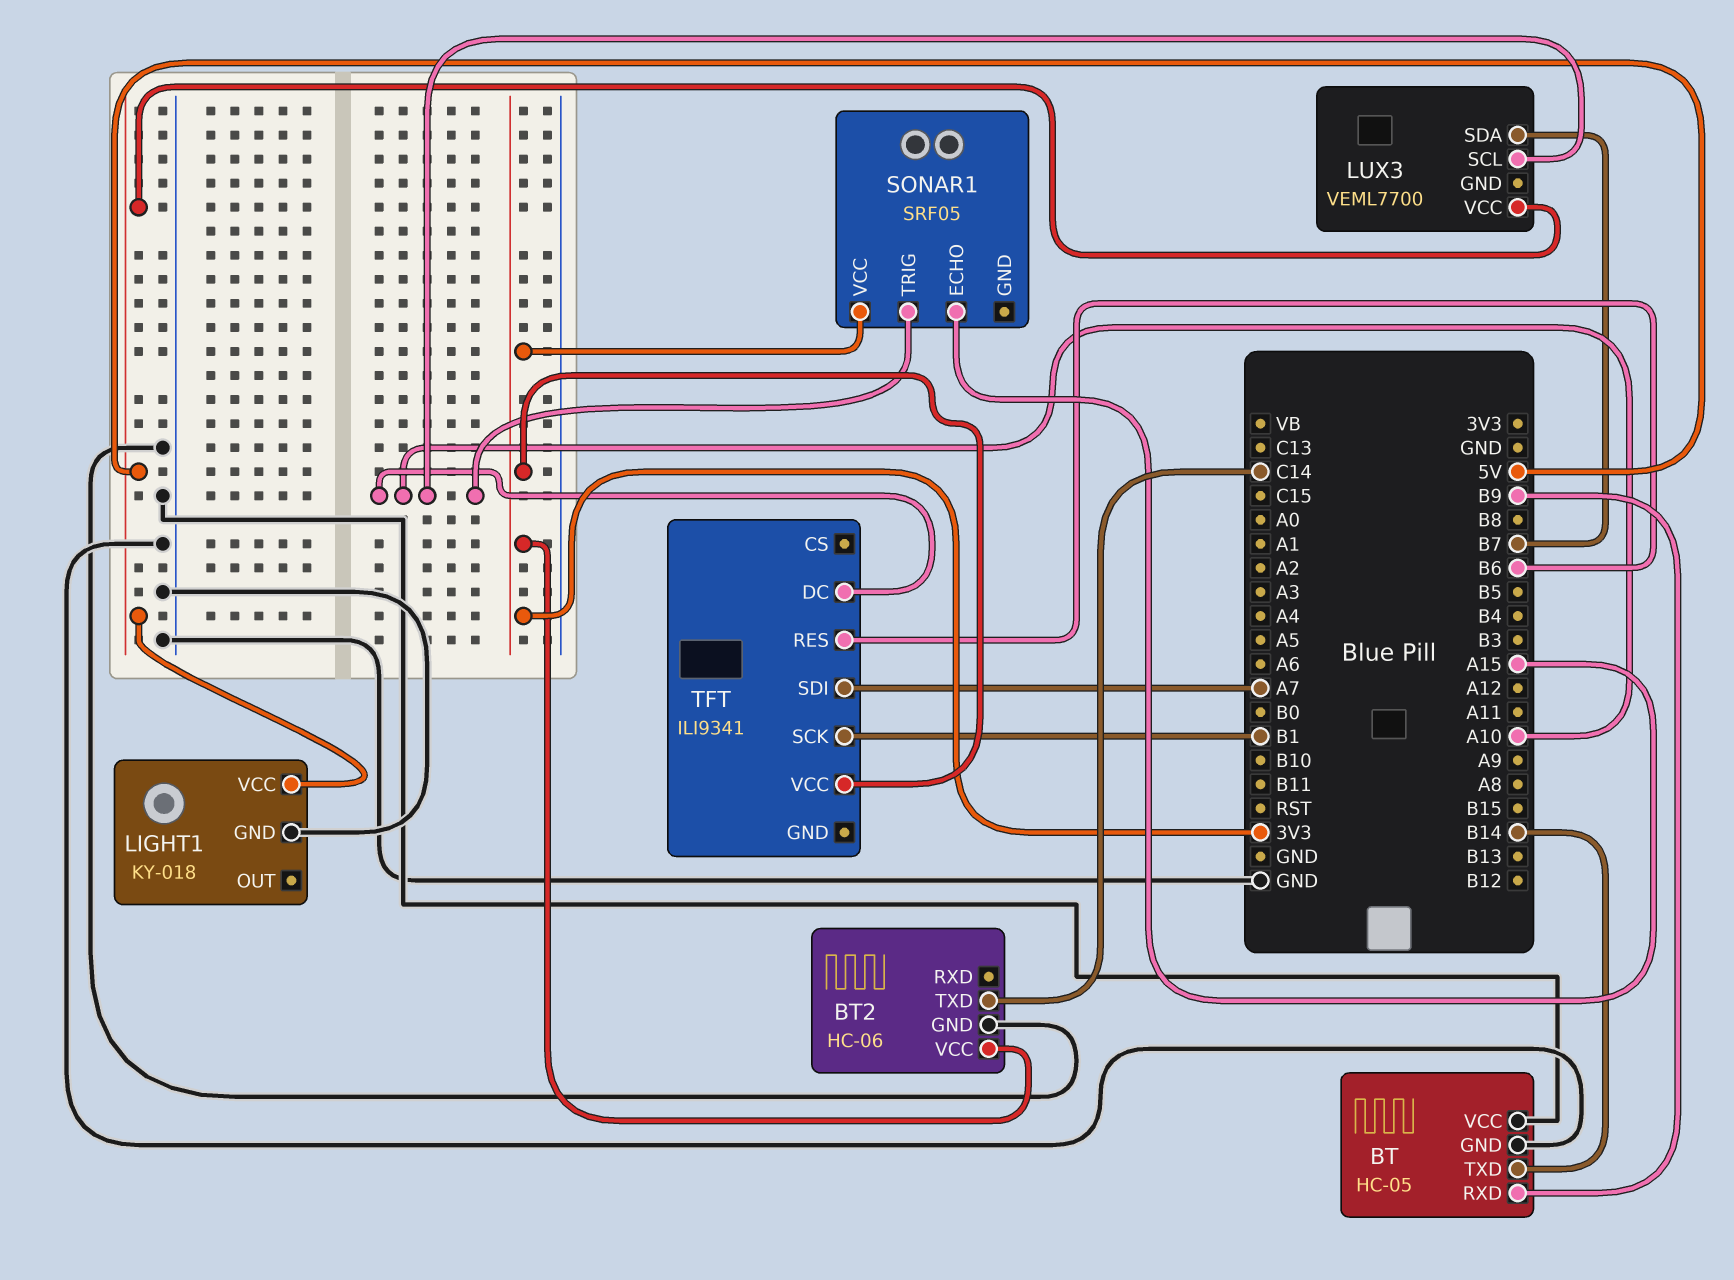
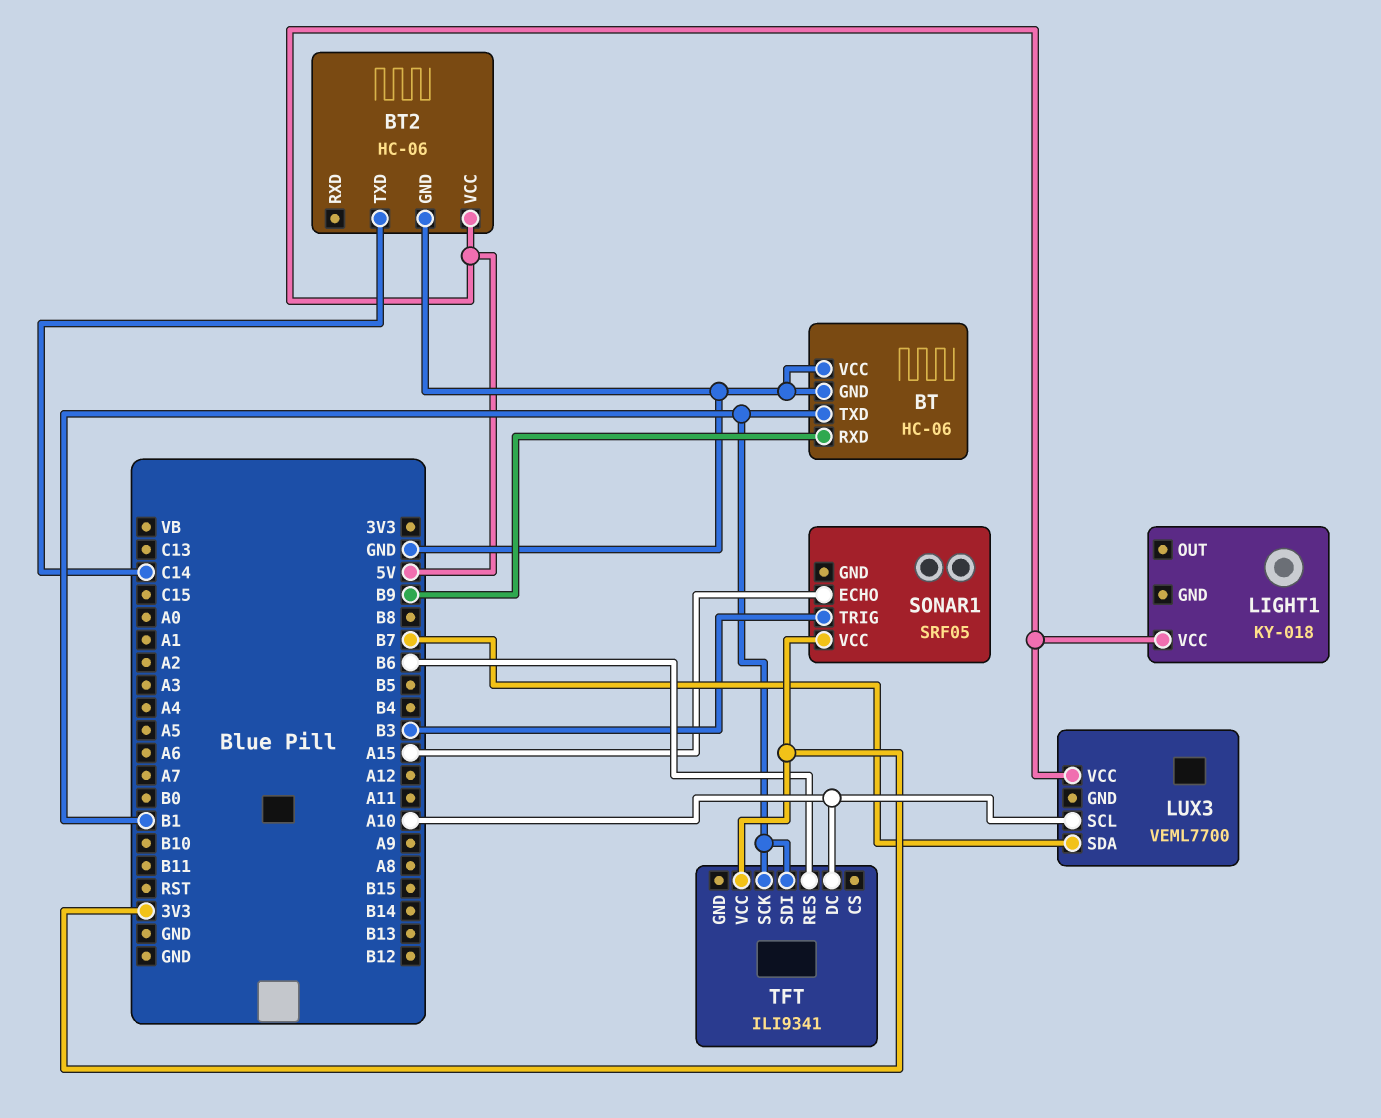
BT: HC-05 -> HC-06
BT pin TXD: B14 -> B1
BT2 pin VCC: 3V3 -> 5V
LIGHT1 pin GND: GND -> none
SONAR1 pin TRIG: A10 -> B3
TFT pin SDI: A7 -> B1

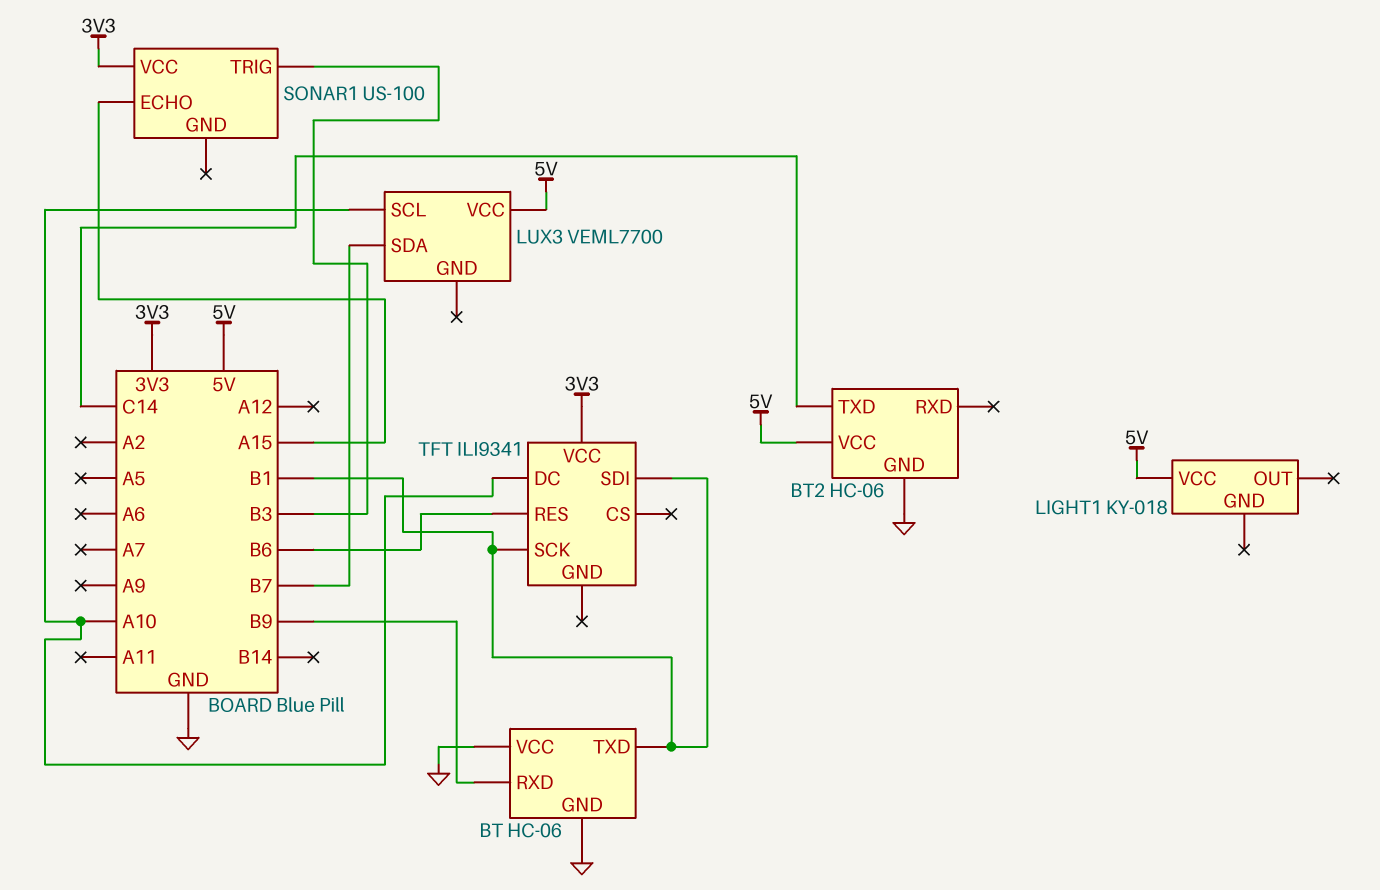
SONAR1: SRF05 -> US-100

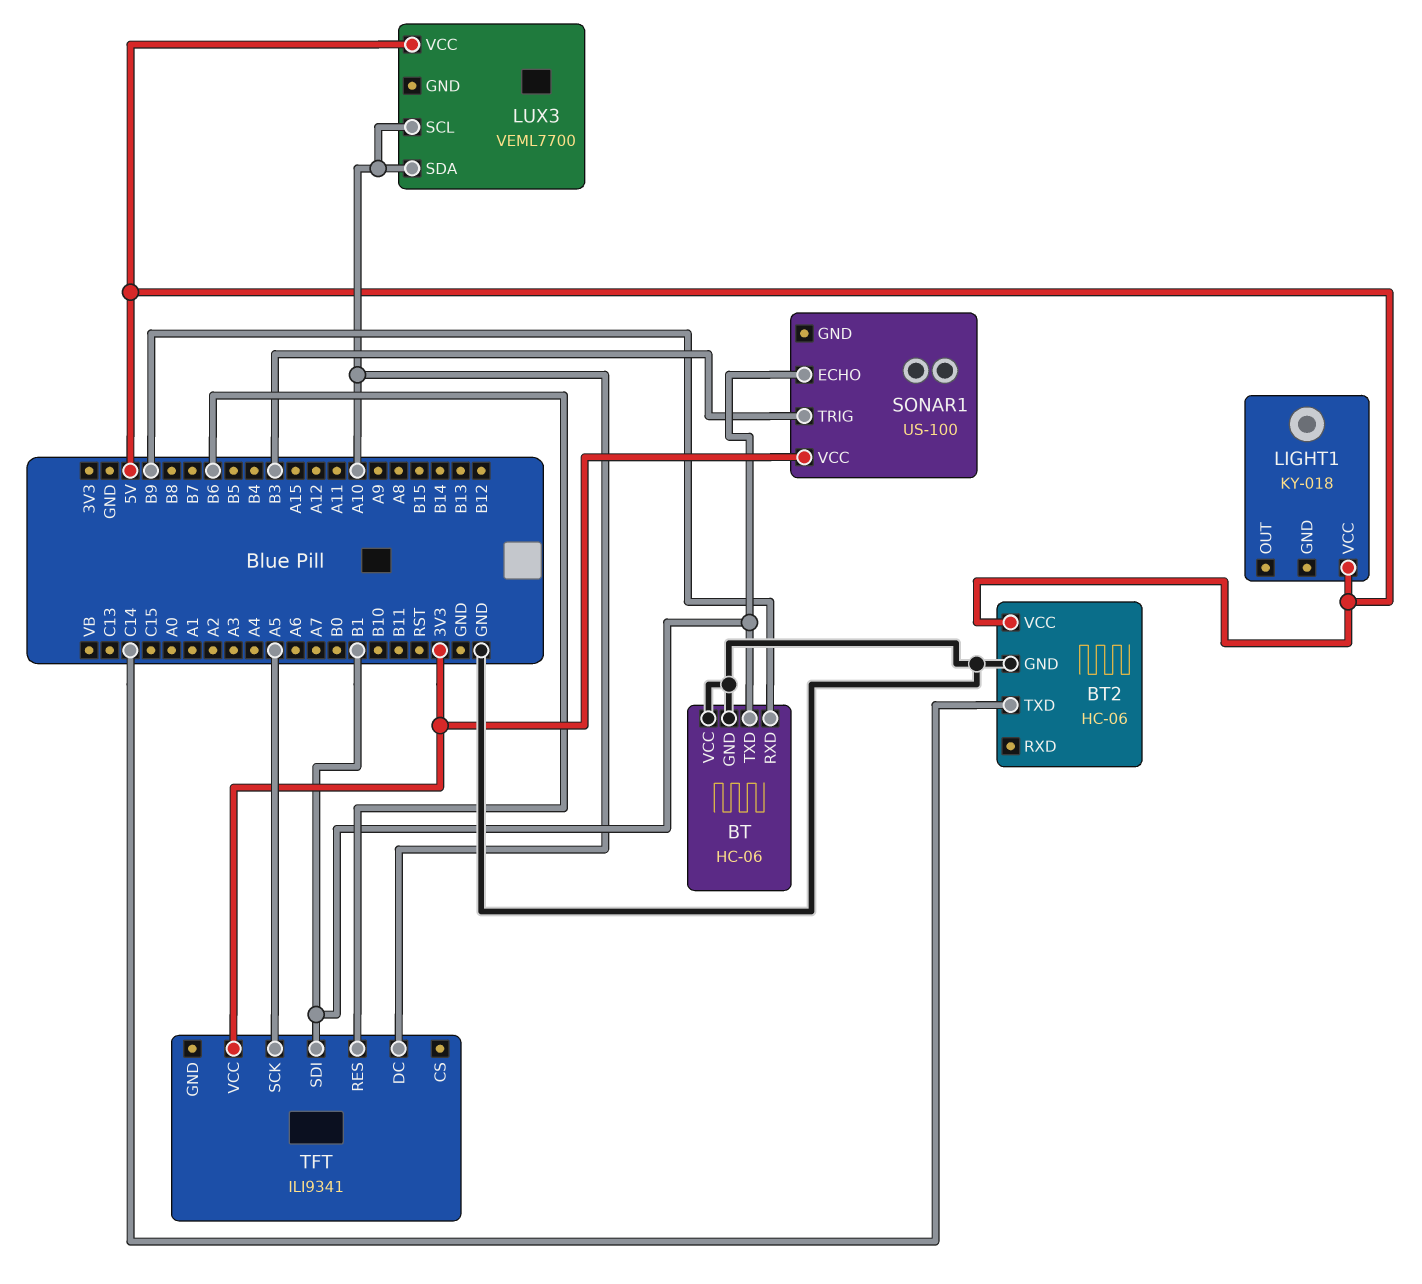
LUX3 pin SDA: B7 -> A10
SONAR1 pin ECHO: A15 -> B1
TFT pin SCK: B1 -> A5

